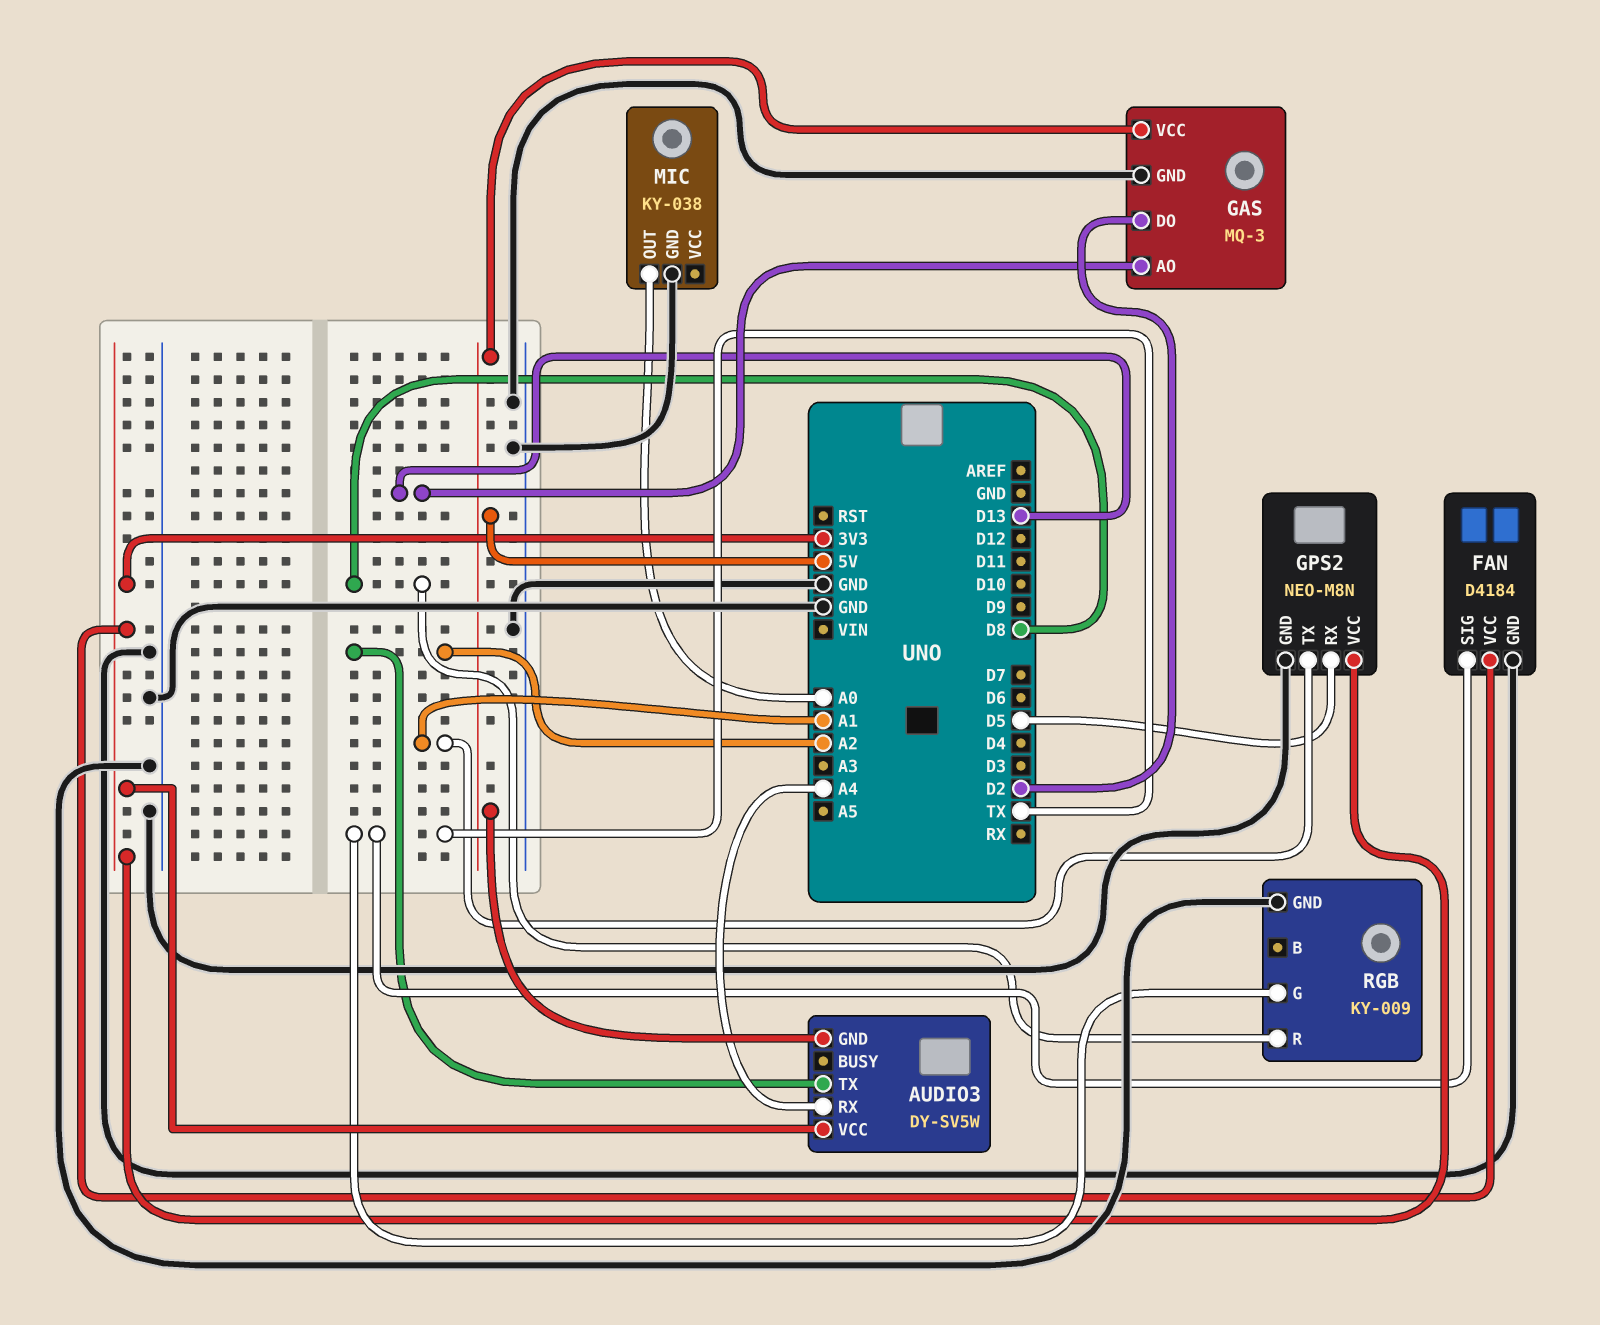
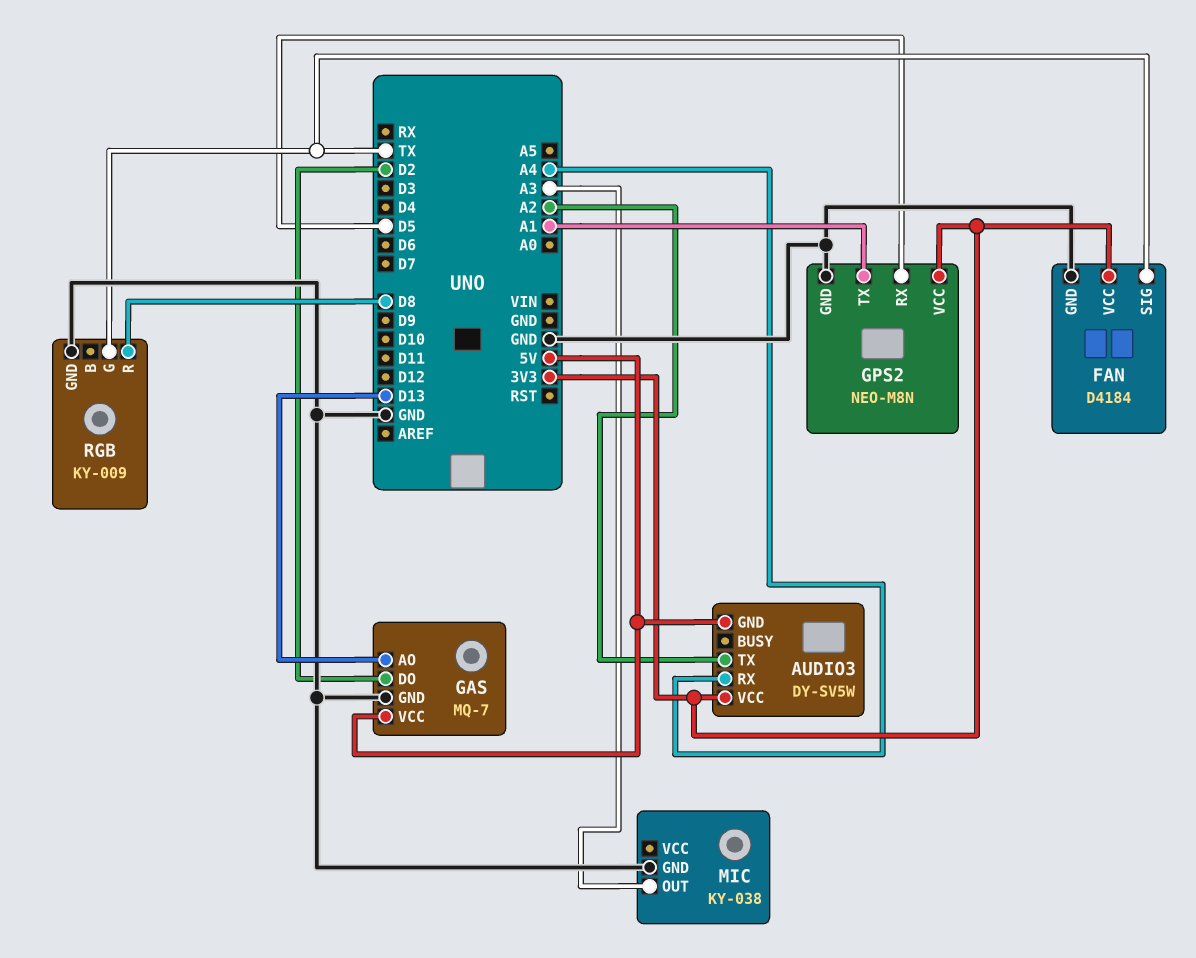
GAS: MQ-3 -> MQ-7
MIC pin OUT: A0 -> A3

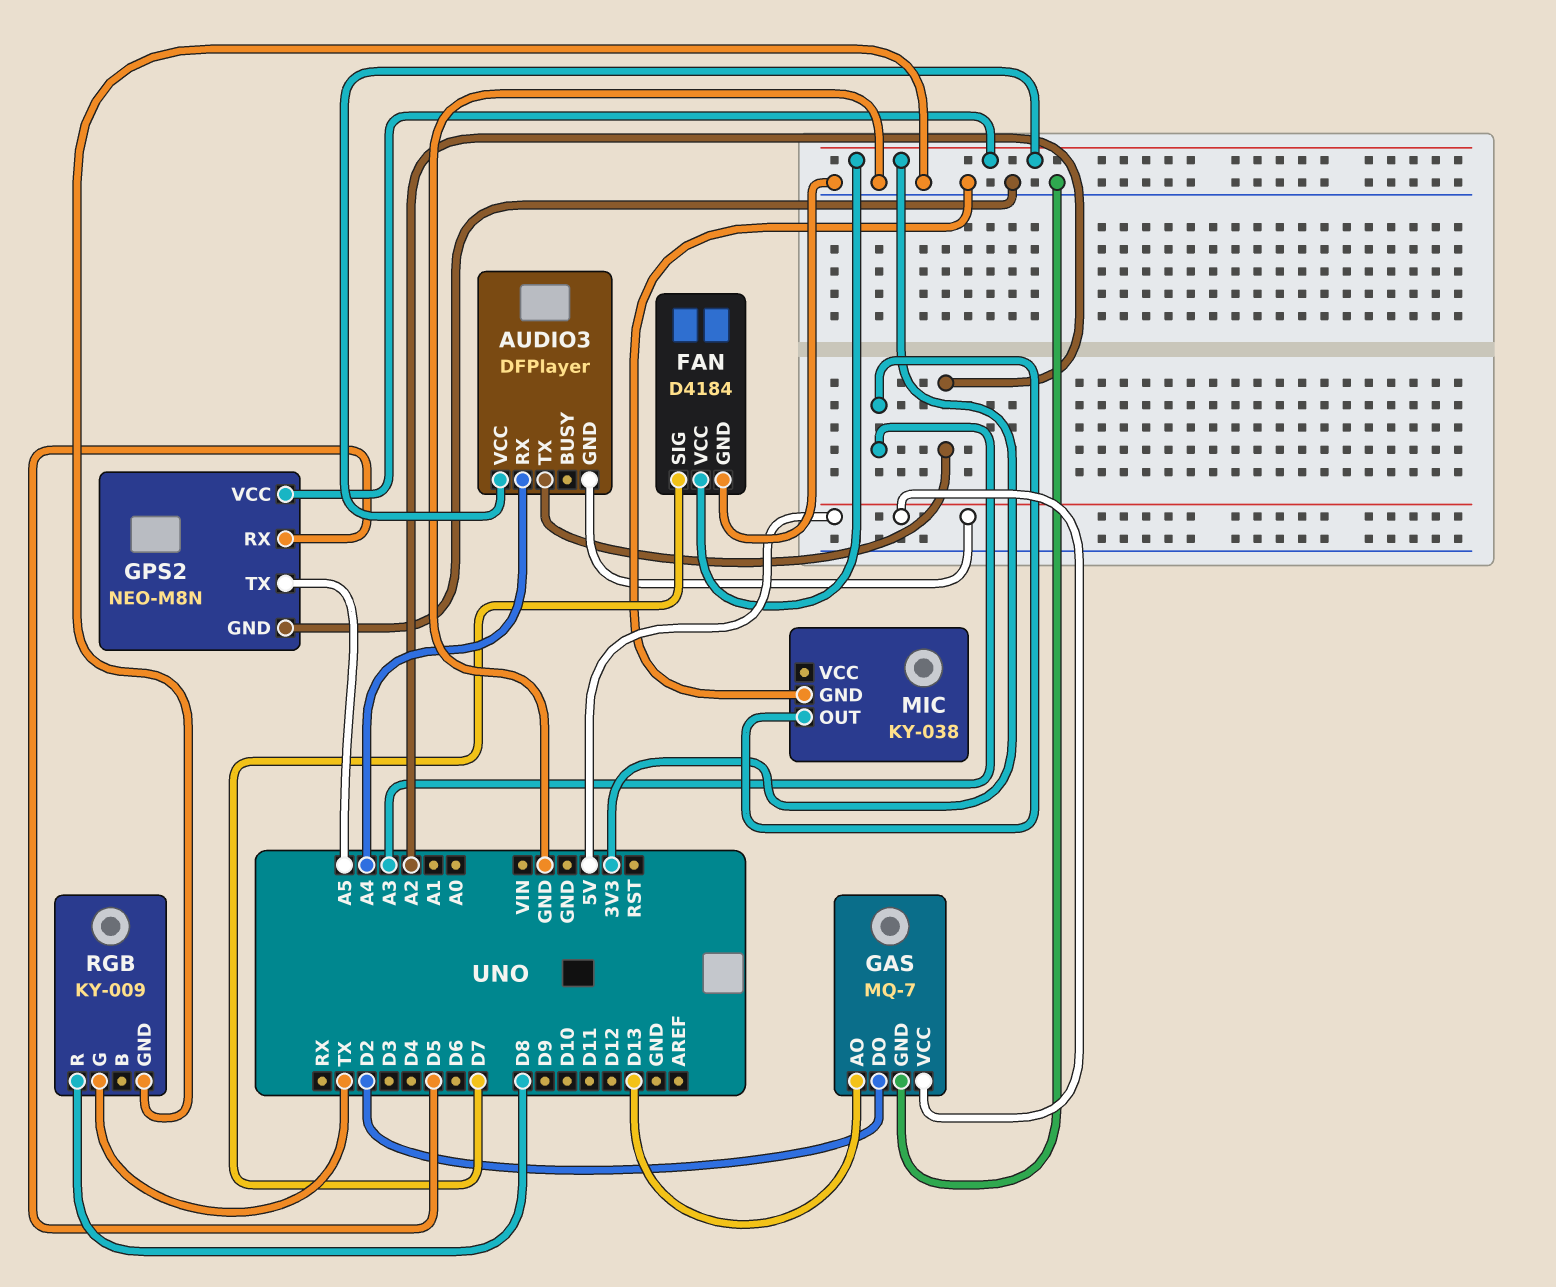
AUDIO3: DY-SV5W -> DFPlayer
FAN pin SIG: TX -> D7
GPS2 pin TX: A1 -> A5

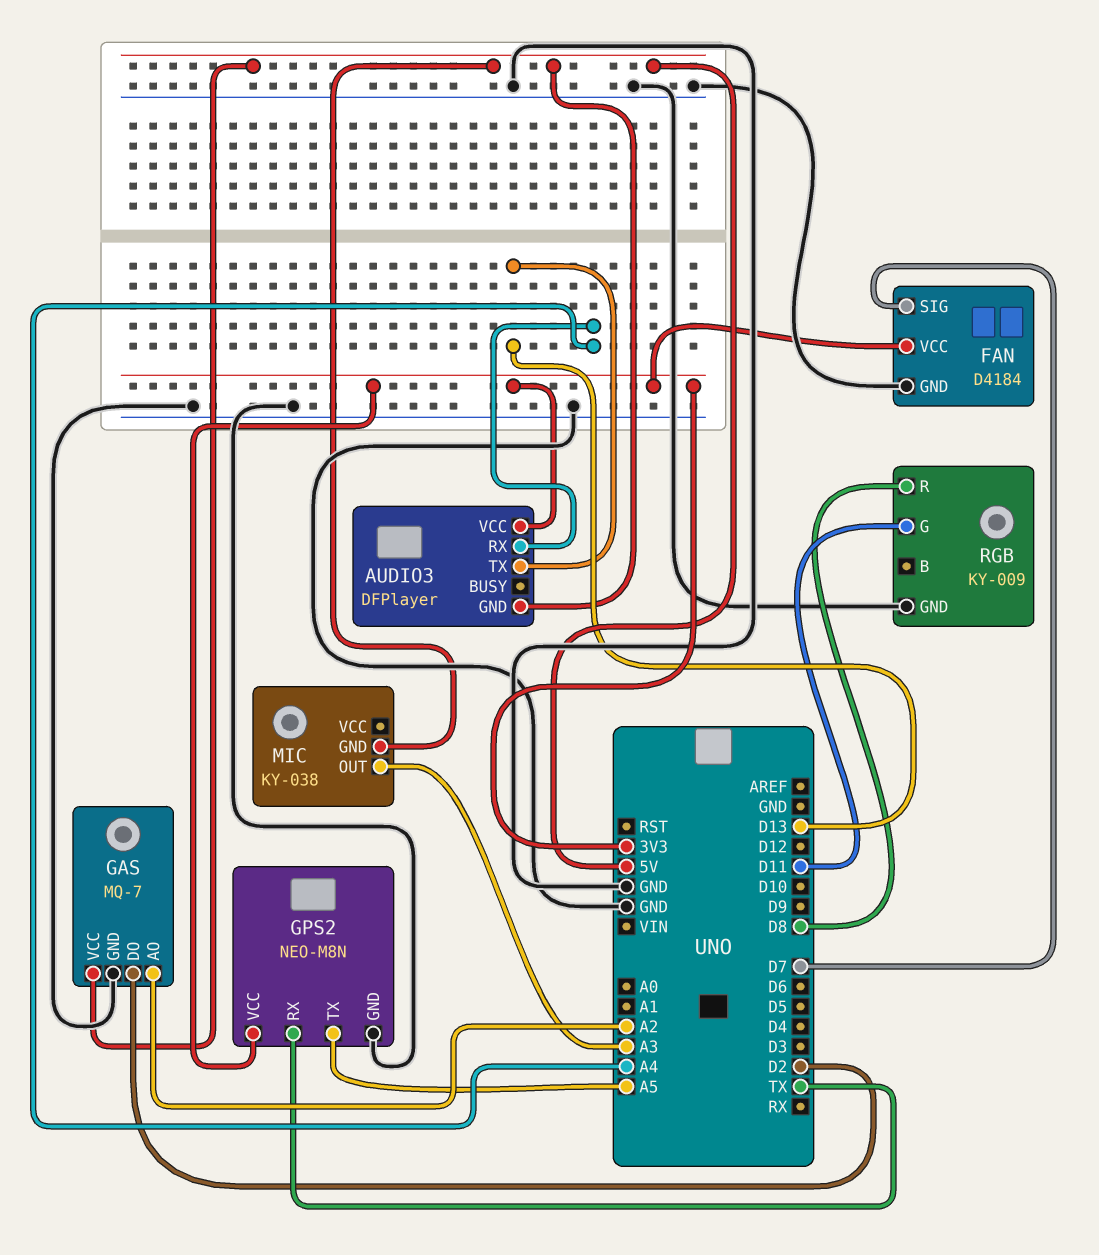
AUDIO3 pin TX: A2 -> D13
GAS pin AO: D13 -> A2
GPS2 pin RX: D5 -> TX
MIC pin GND: GND -> 5V
RGB pin G: TX -> D11

